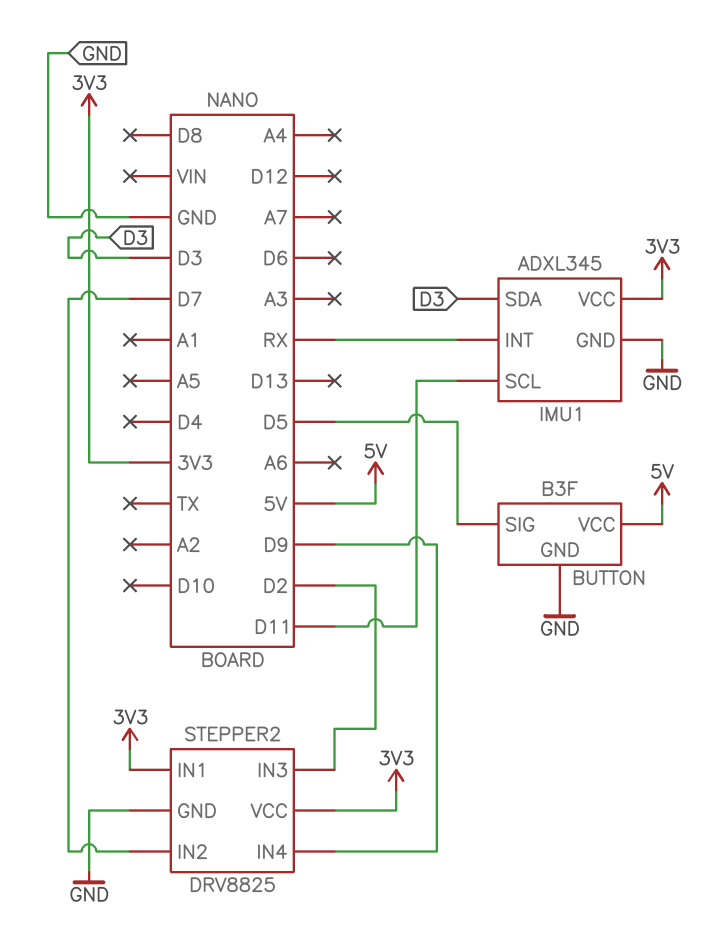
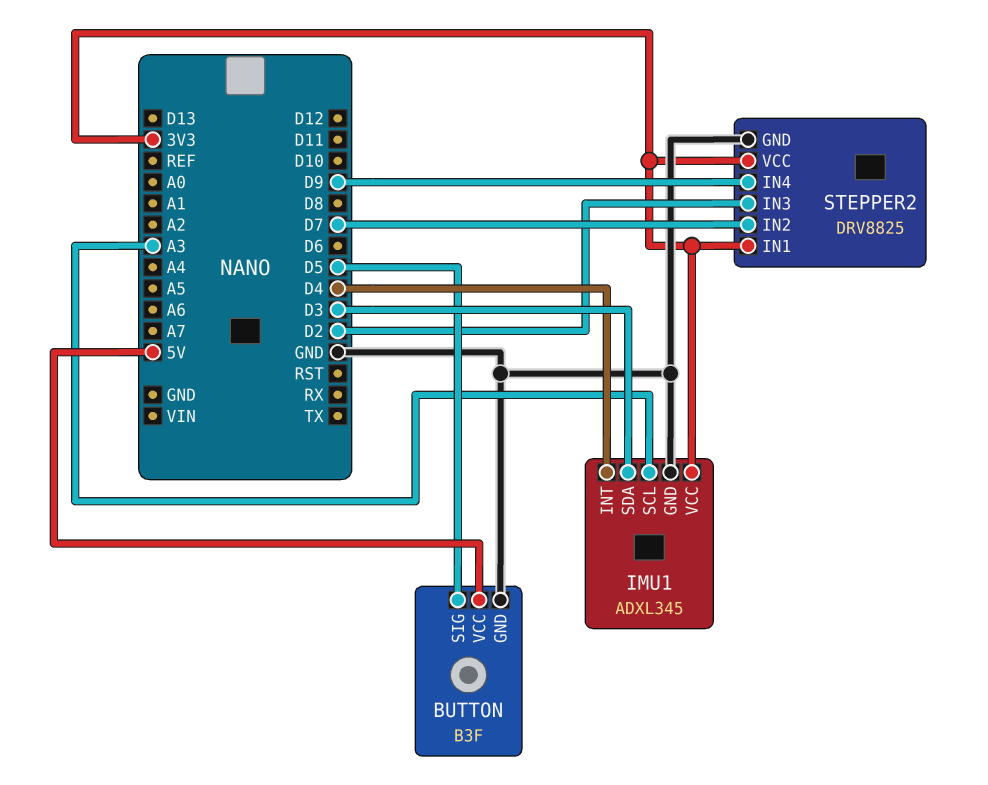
IMU1 pin INT: RX -> D4
IMU1 pin SCL: D11 -> A3

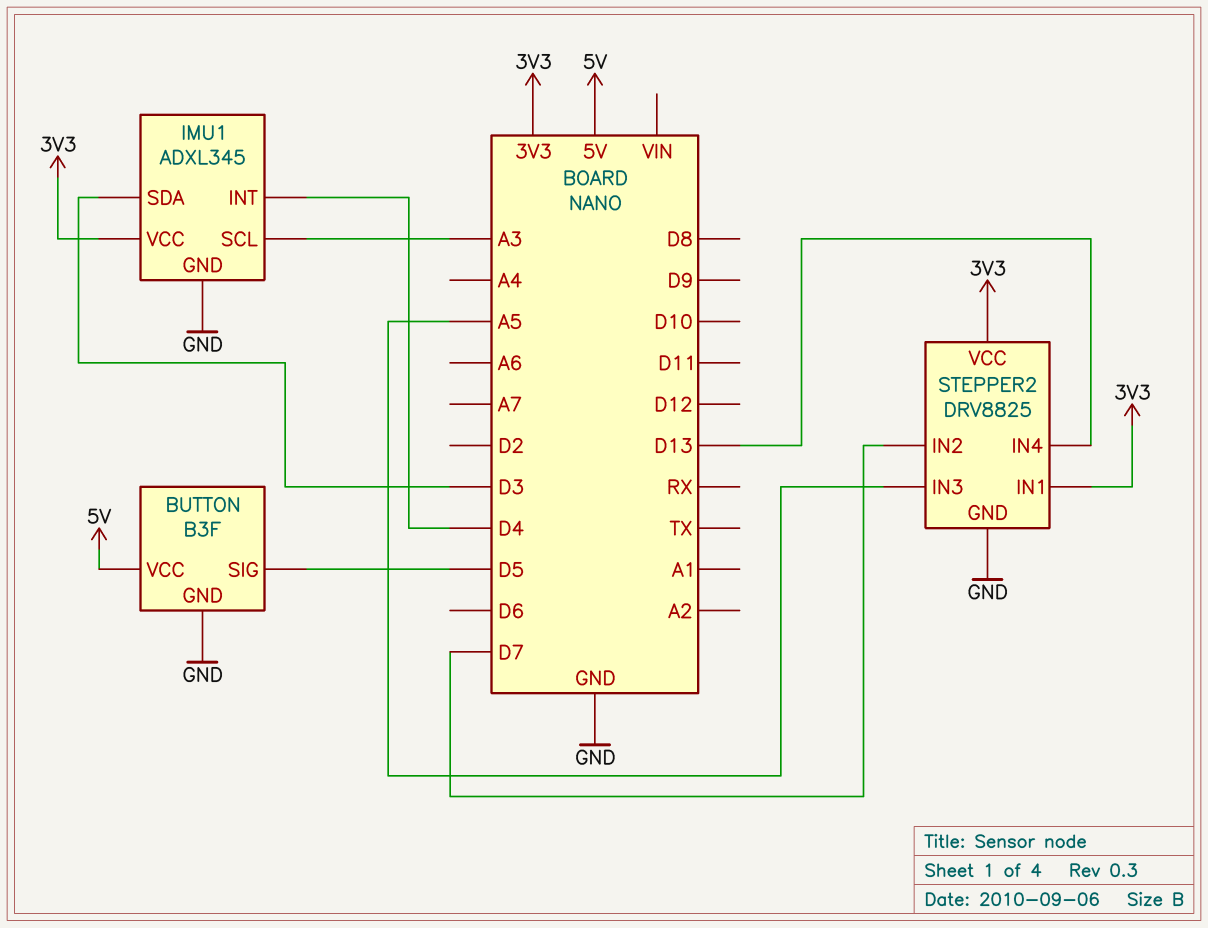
STEPPER2 pin IN3: D2 -> A5
STEPPER2 pin IN4: D9 -> D13

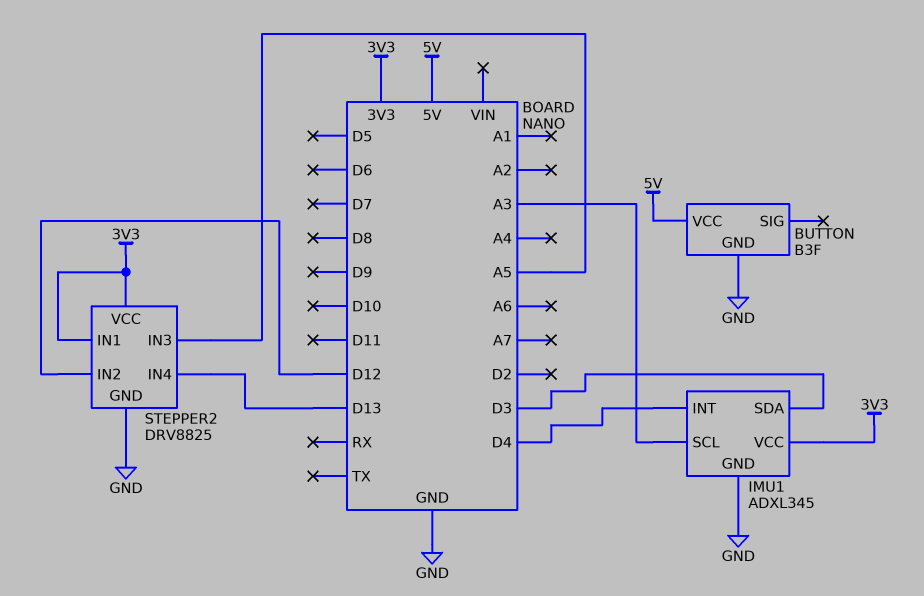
BUTTON pin SIG: D5 -> none
STEPPER2 pin IN2: D7 -> D12

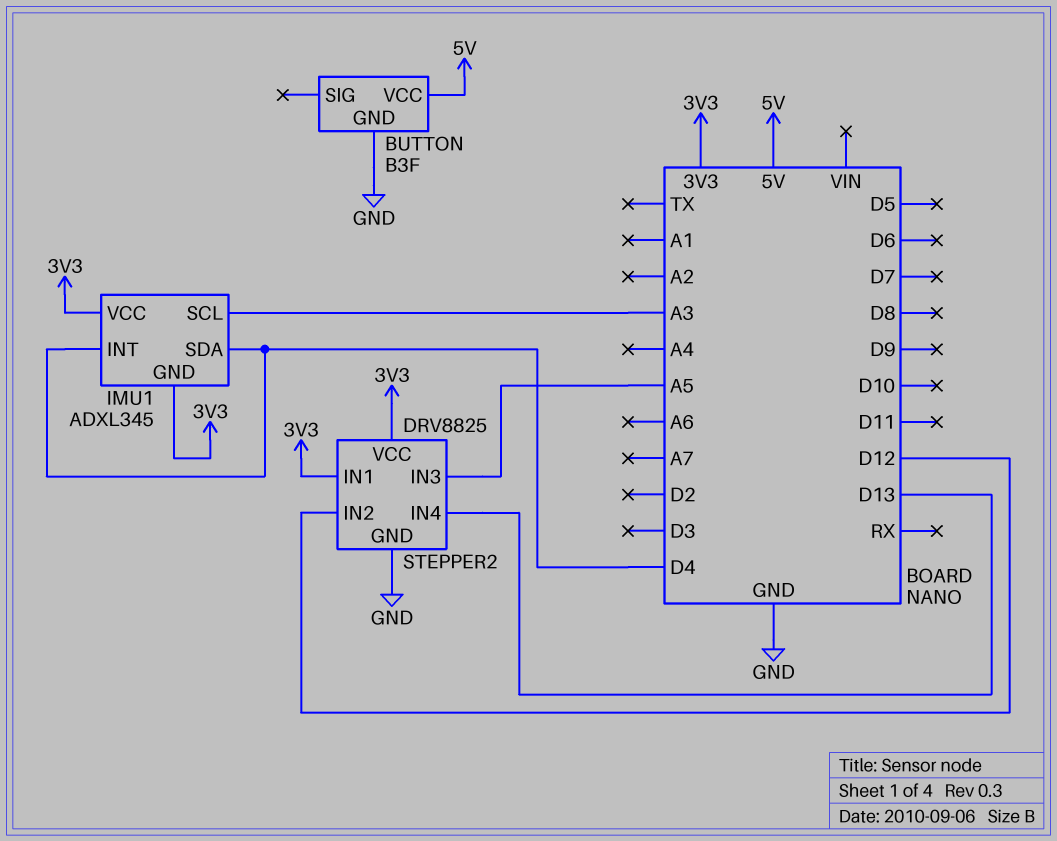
IMU1 pin GND: GND -> 3V3
IMU1 pin SDA: D3 -> D4

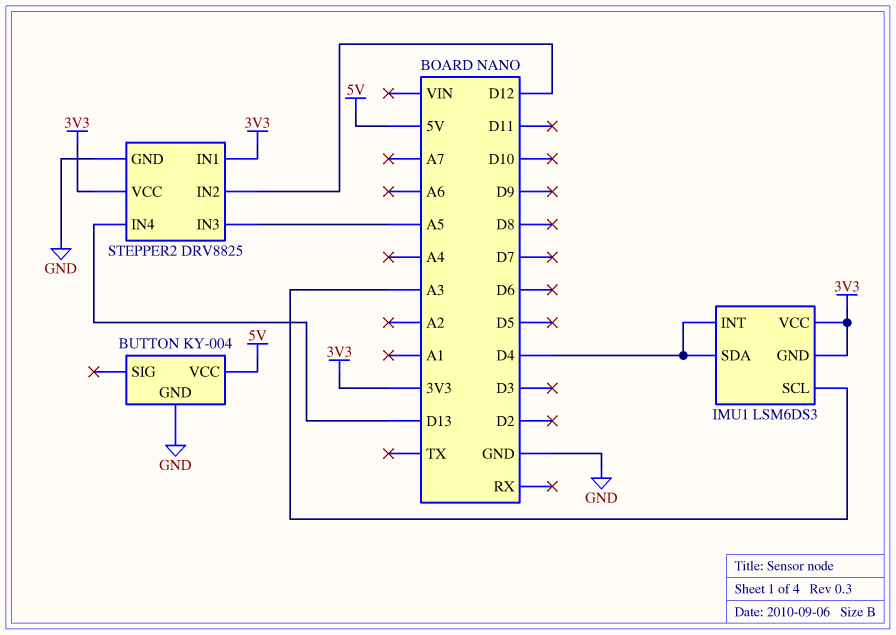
BUTTON: B3F -> KY-004
IMU1: ADXL345 -> LSM6DS3

